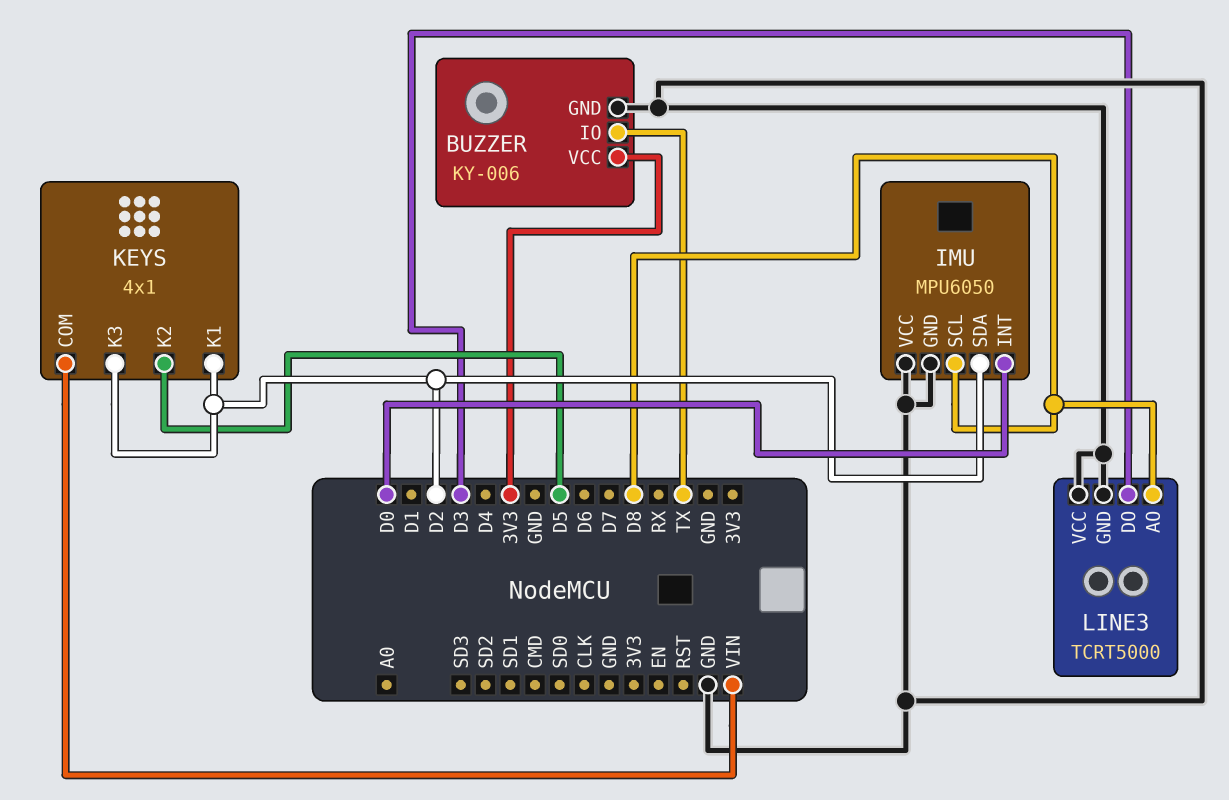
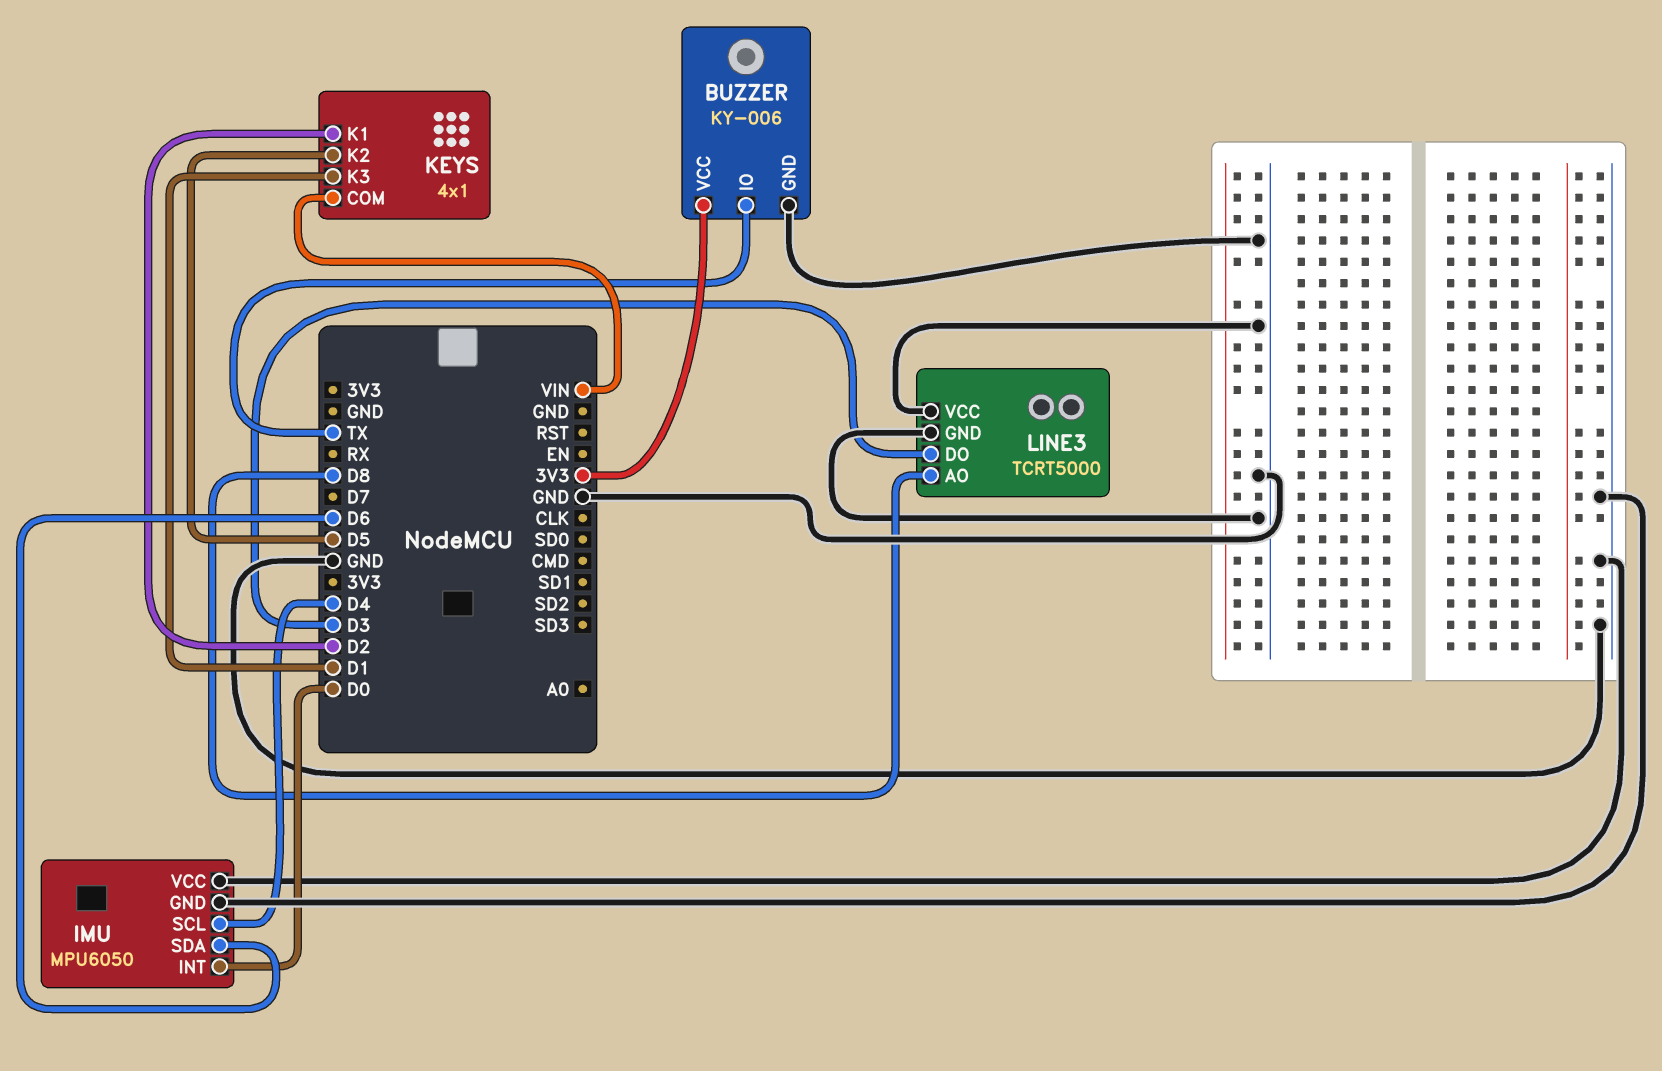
IMU pin SCL: D8 -> D4
IMU pin SDA: D2 -> D6
KEYS pin K3: D2 -> D1

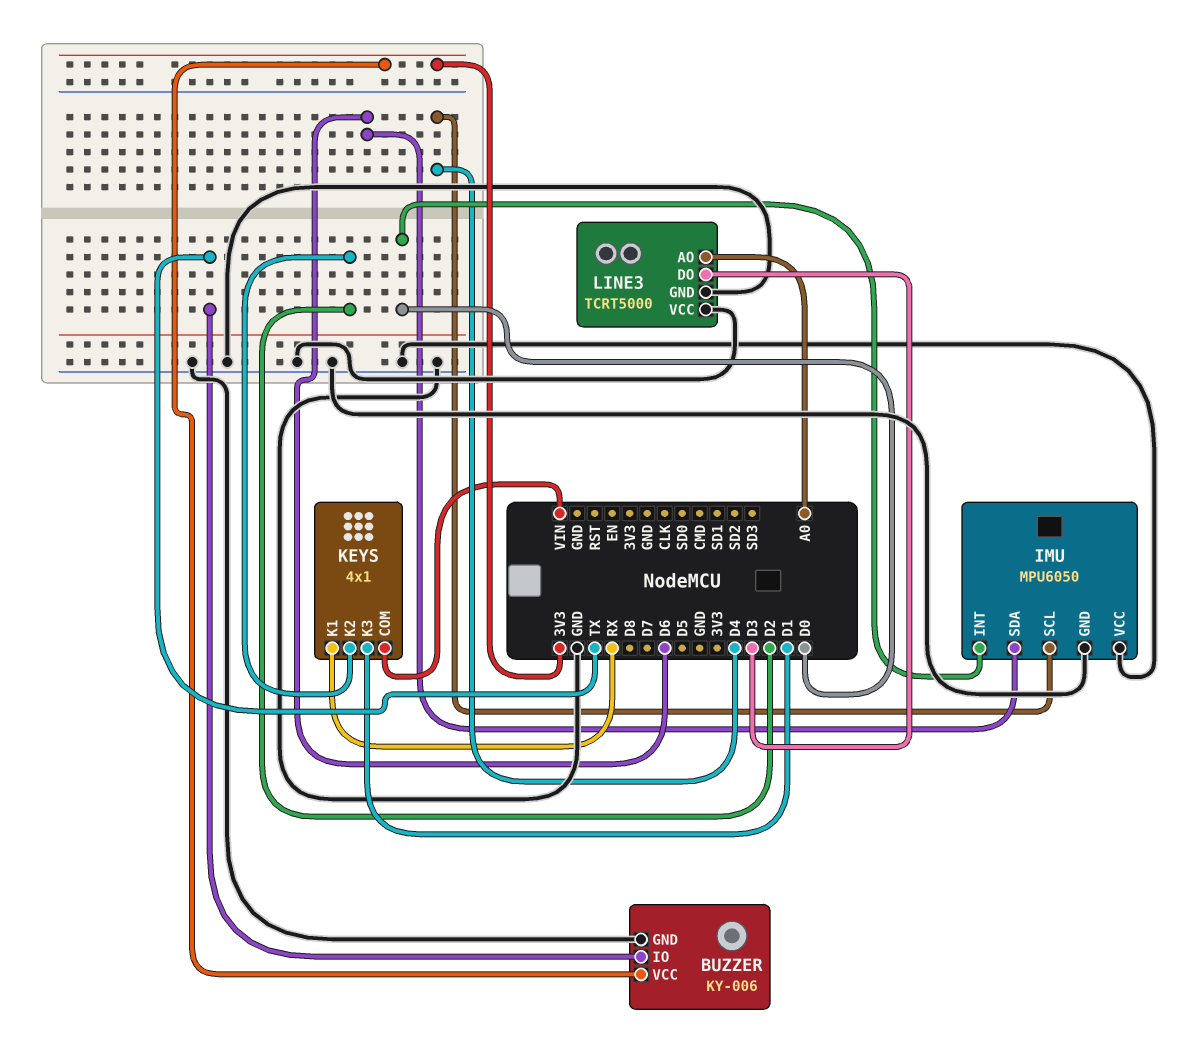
KEYS pin K1: D2 -> RX
KEYS pin K2: D5 -> D2
LINE3 pin AO: D8 -> A0

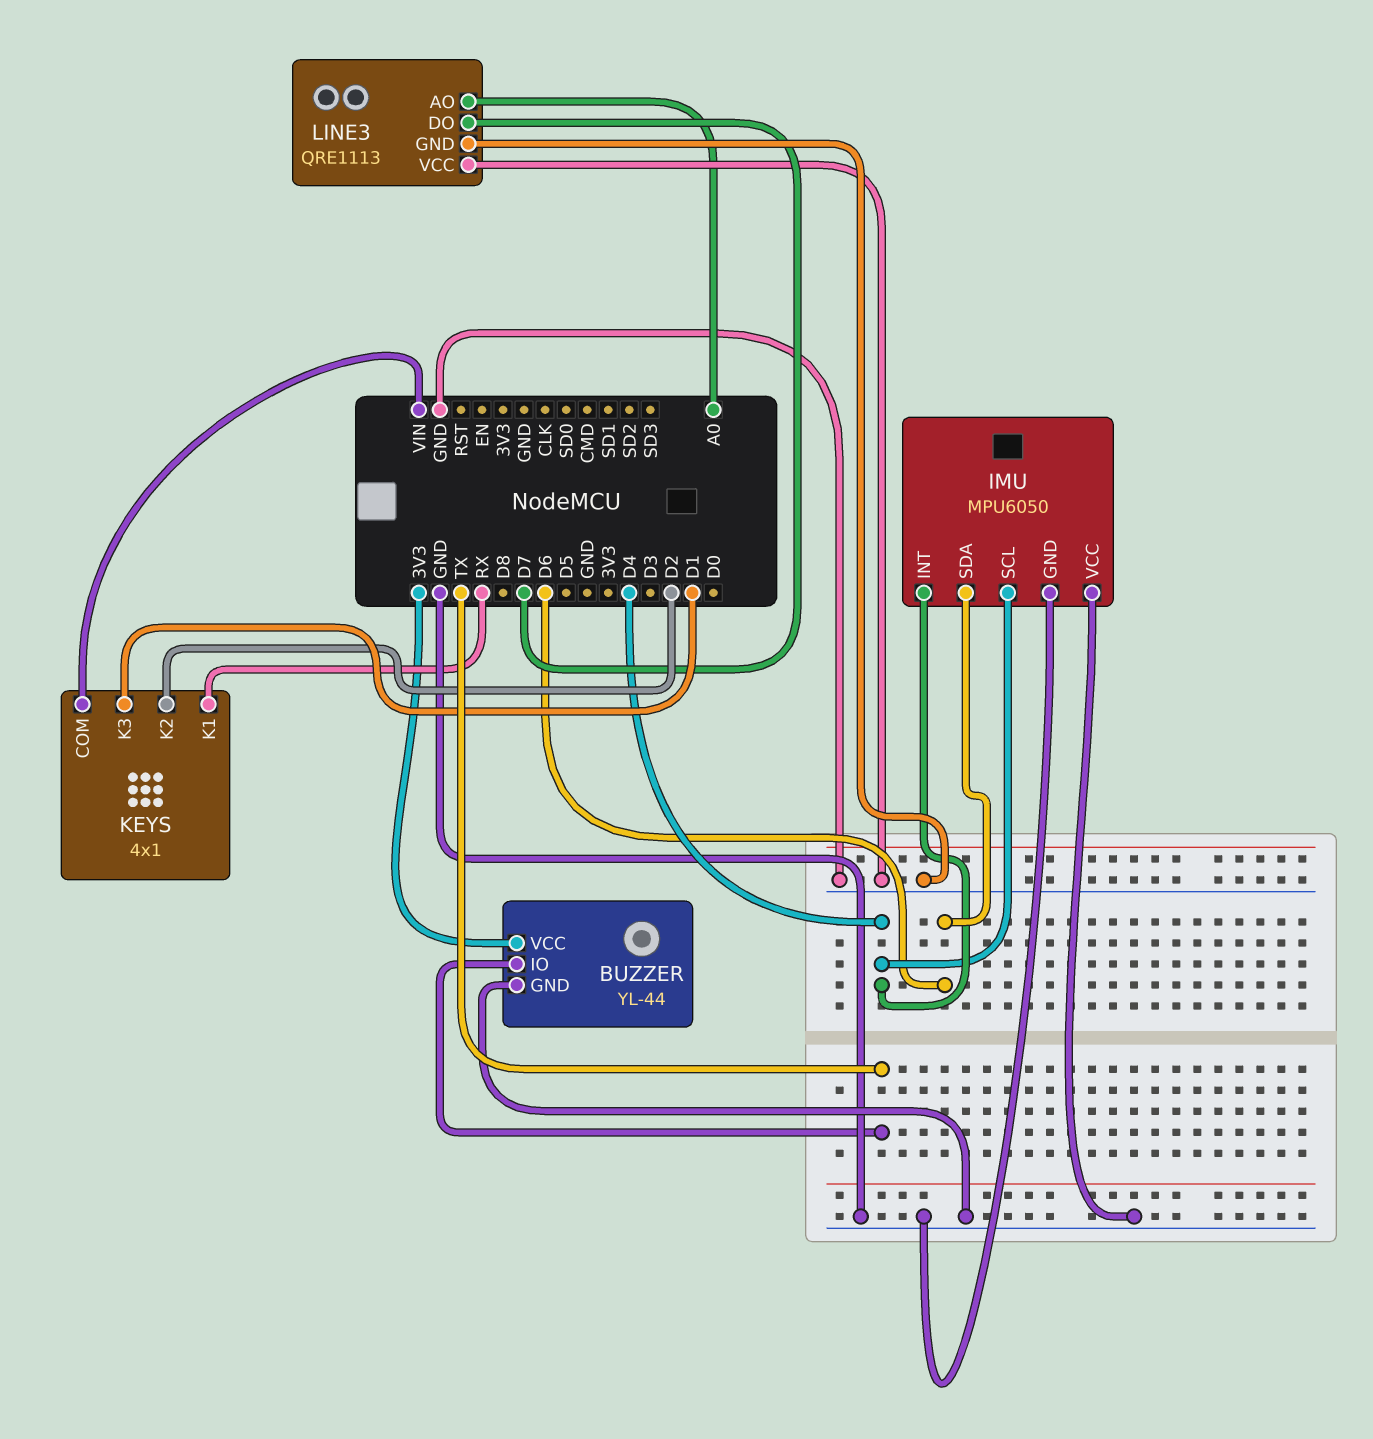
BUZZER: KY-006 -> YL-44
IMU pin INT: D0 -> D4
LINE3: TCRT5000 -> QRE1113
LINE3 pin DO: D3 -> D7

